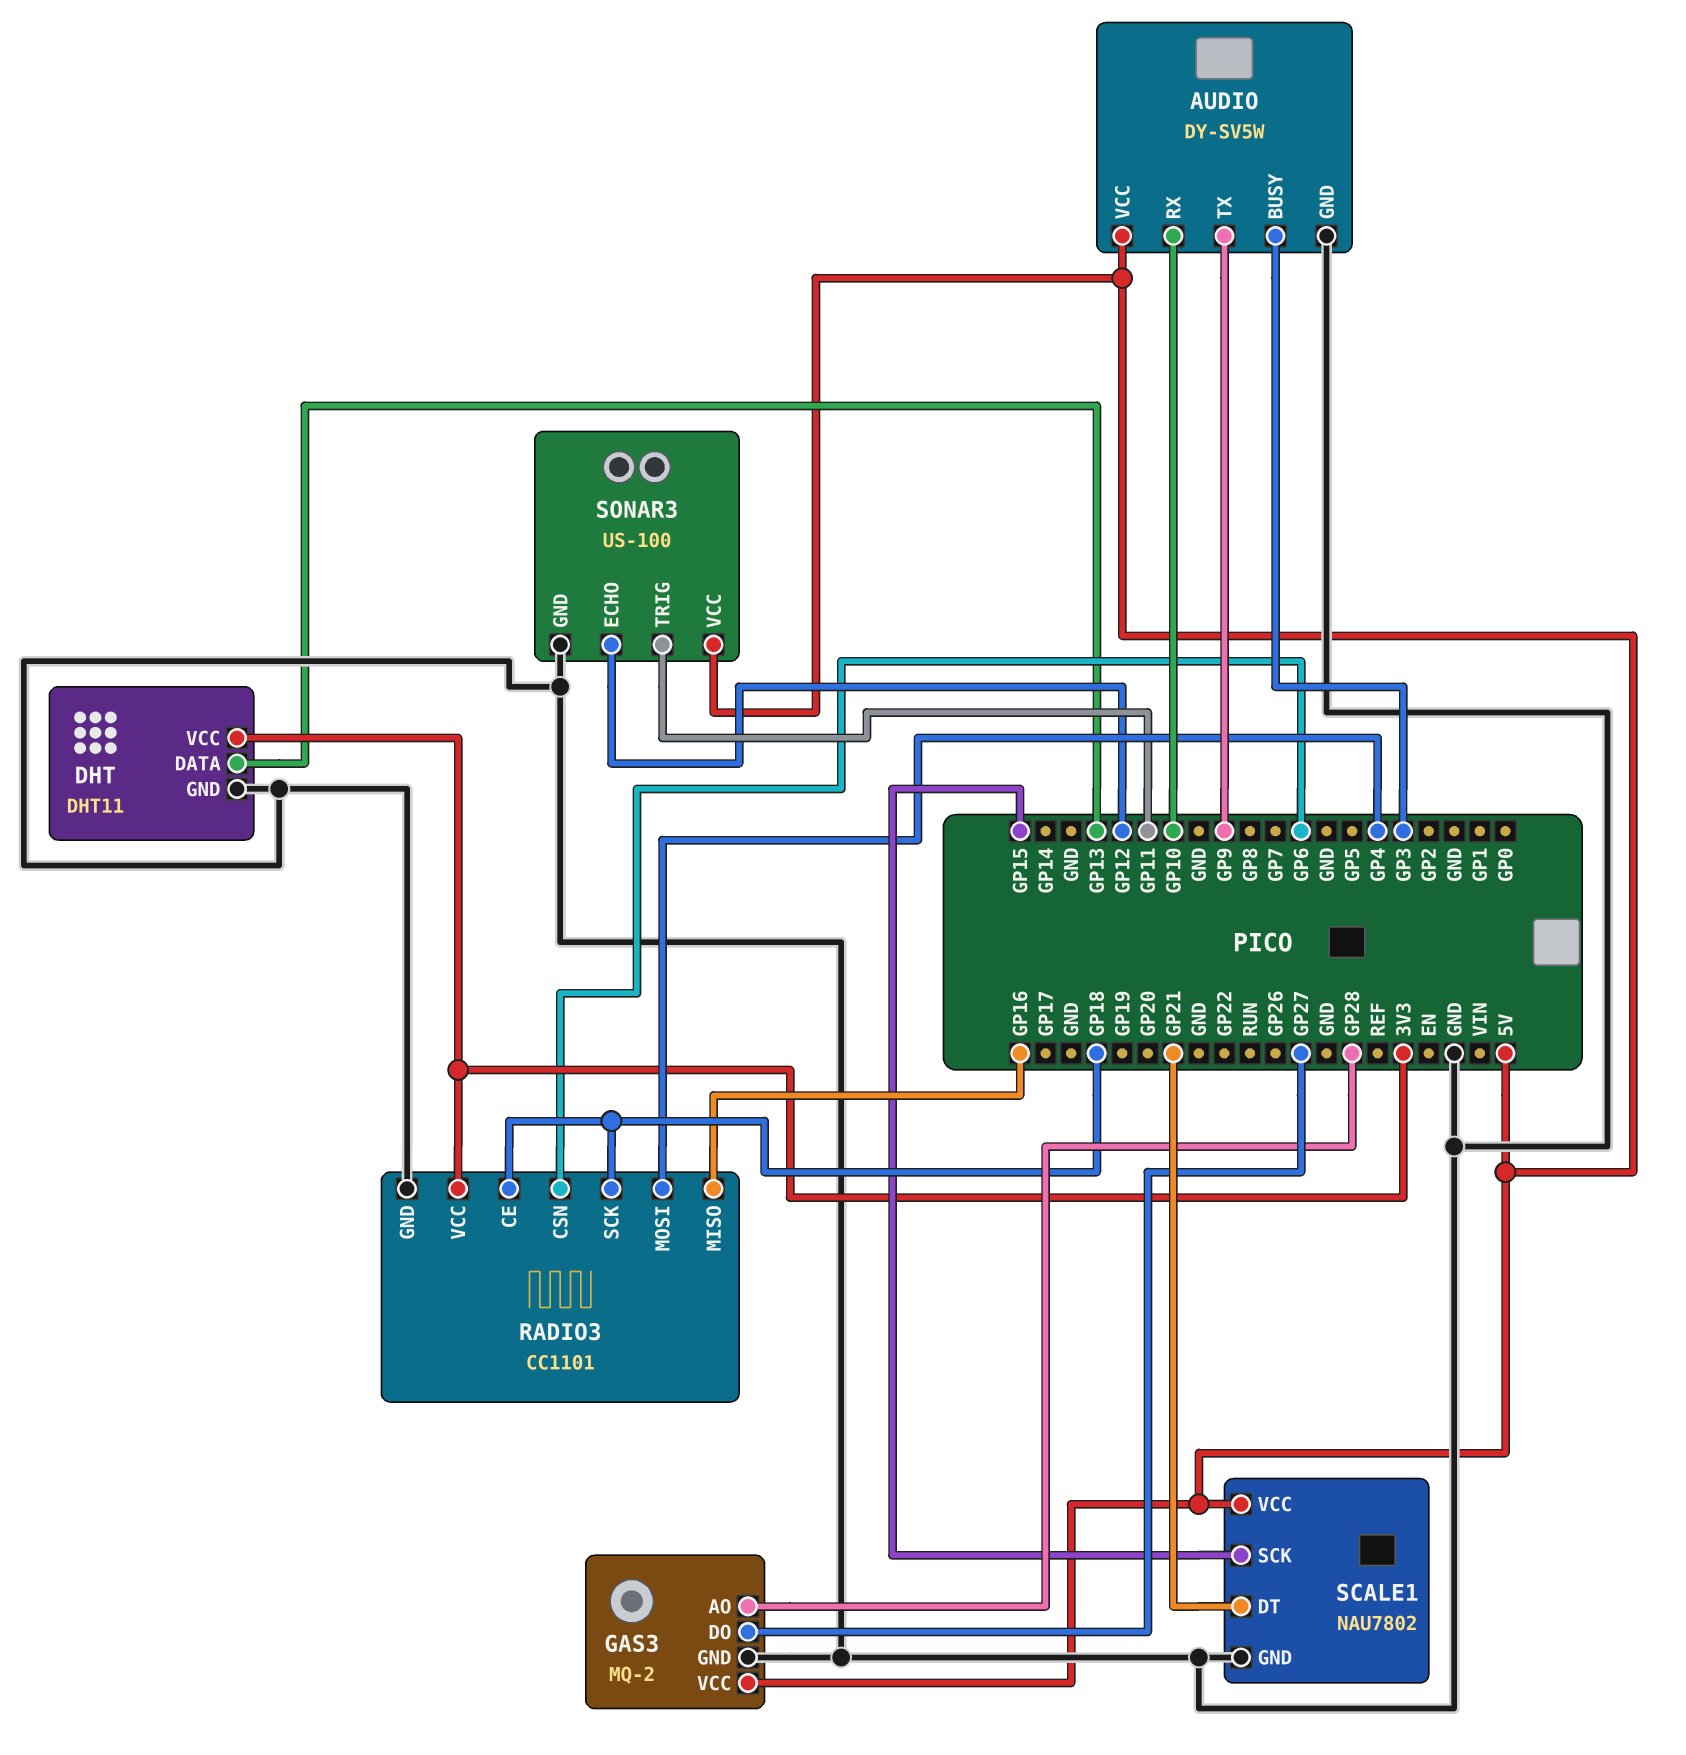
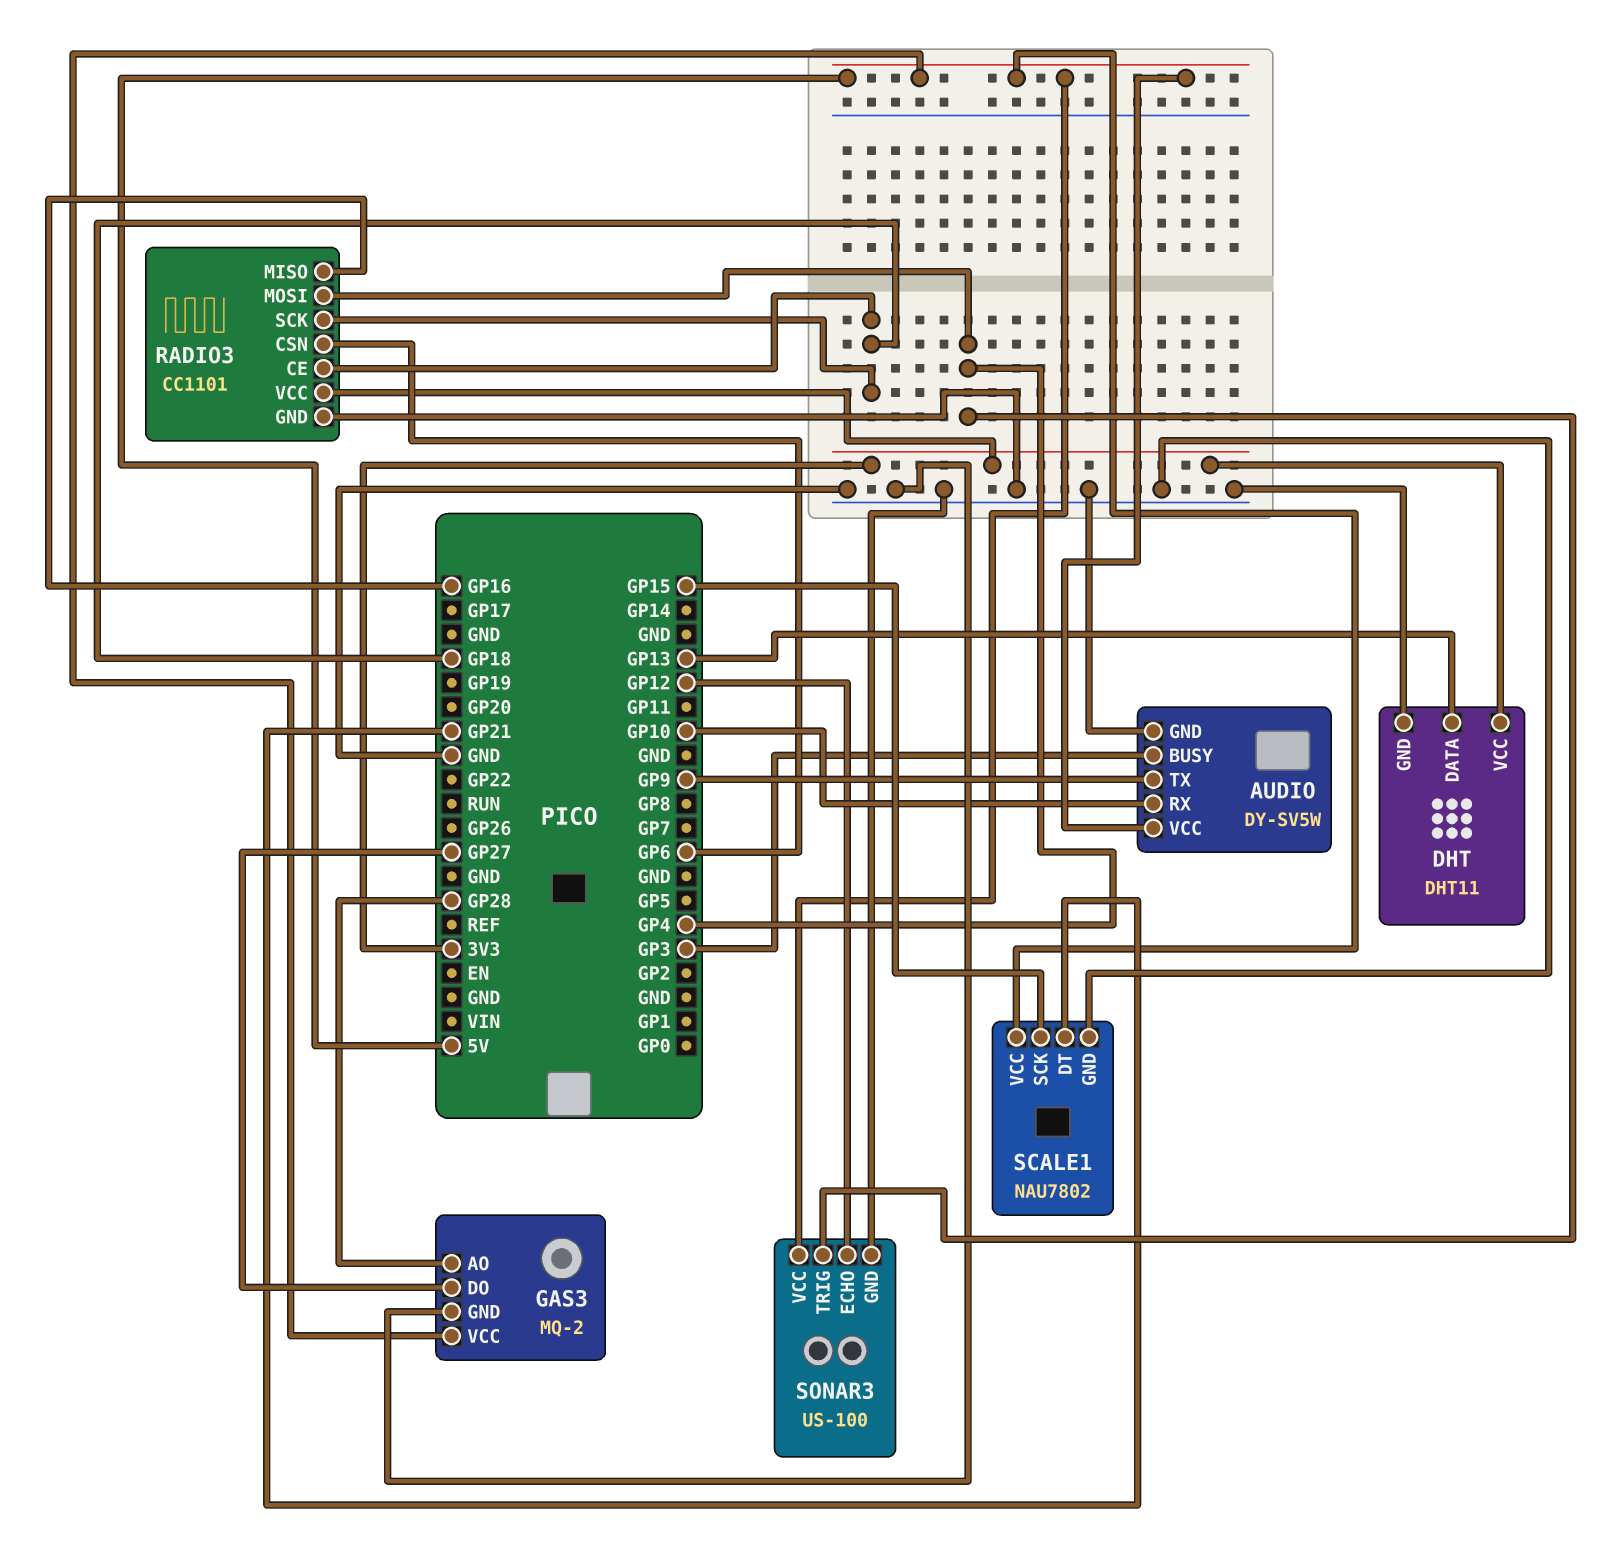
SONAR3 pin TRIG: GP11 -> GP4

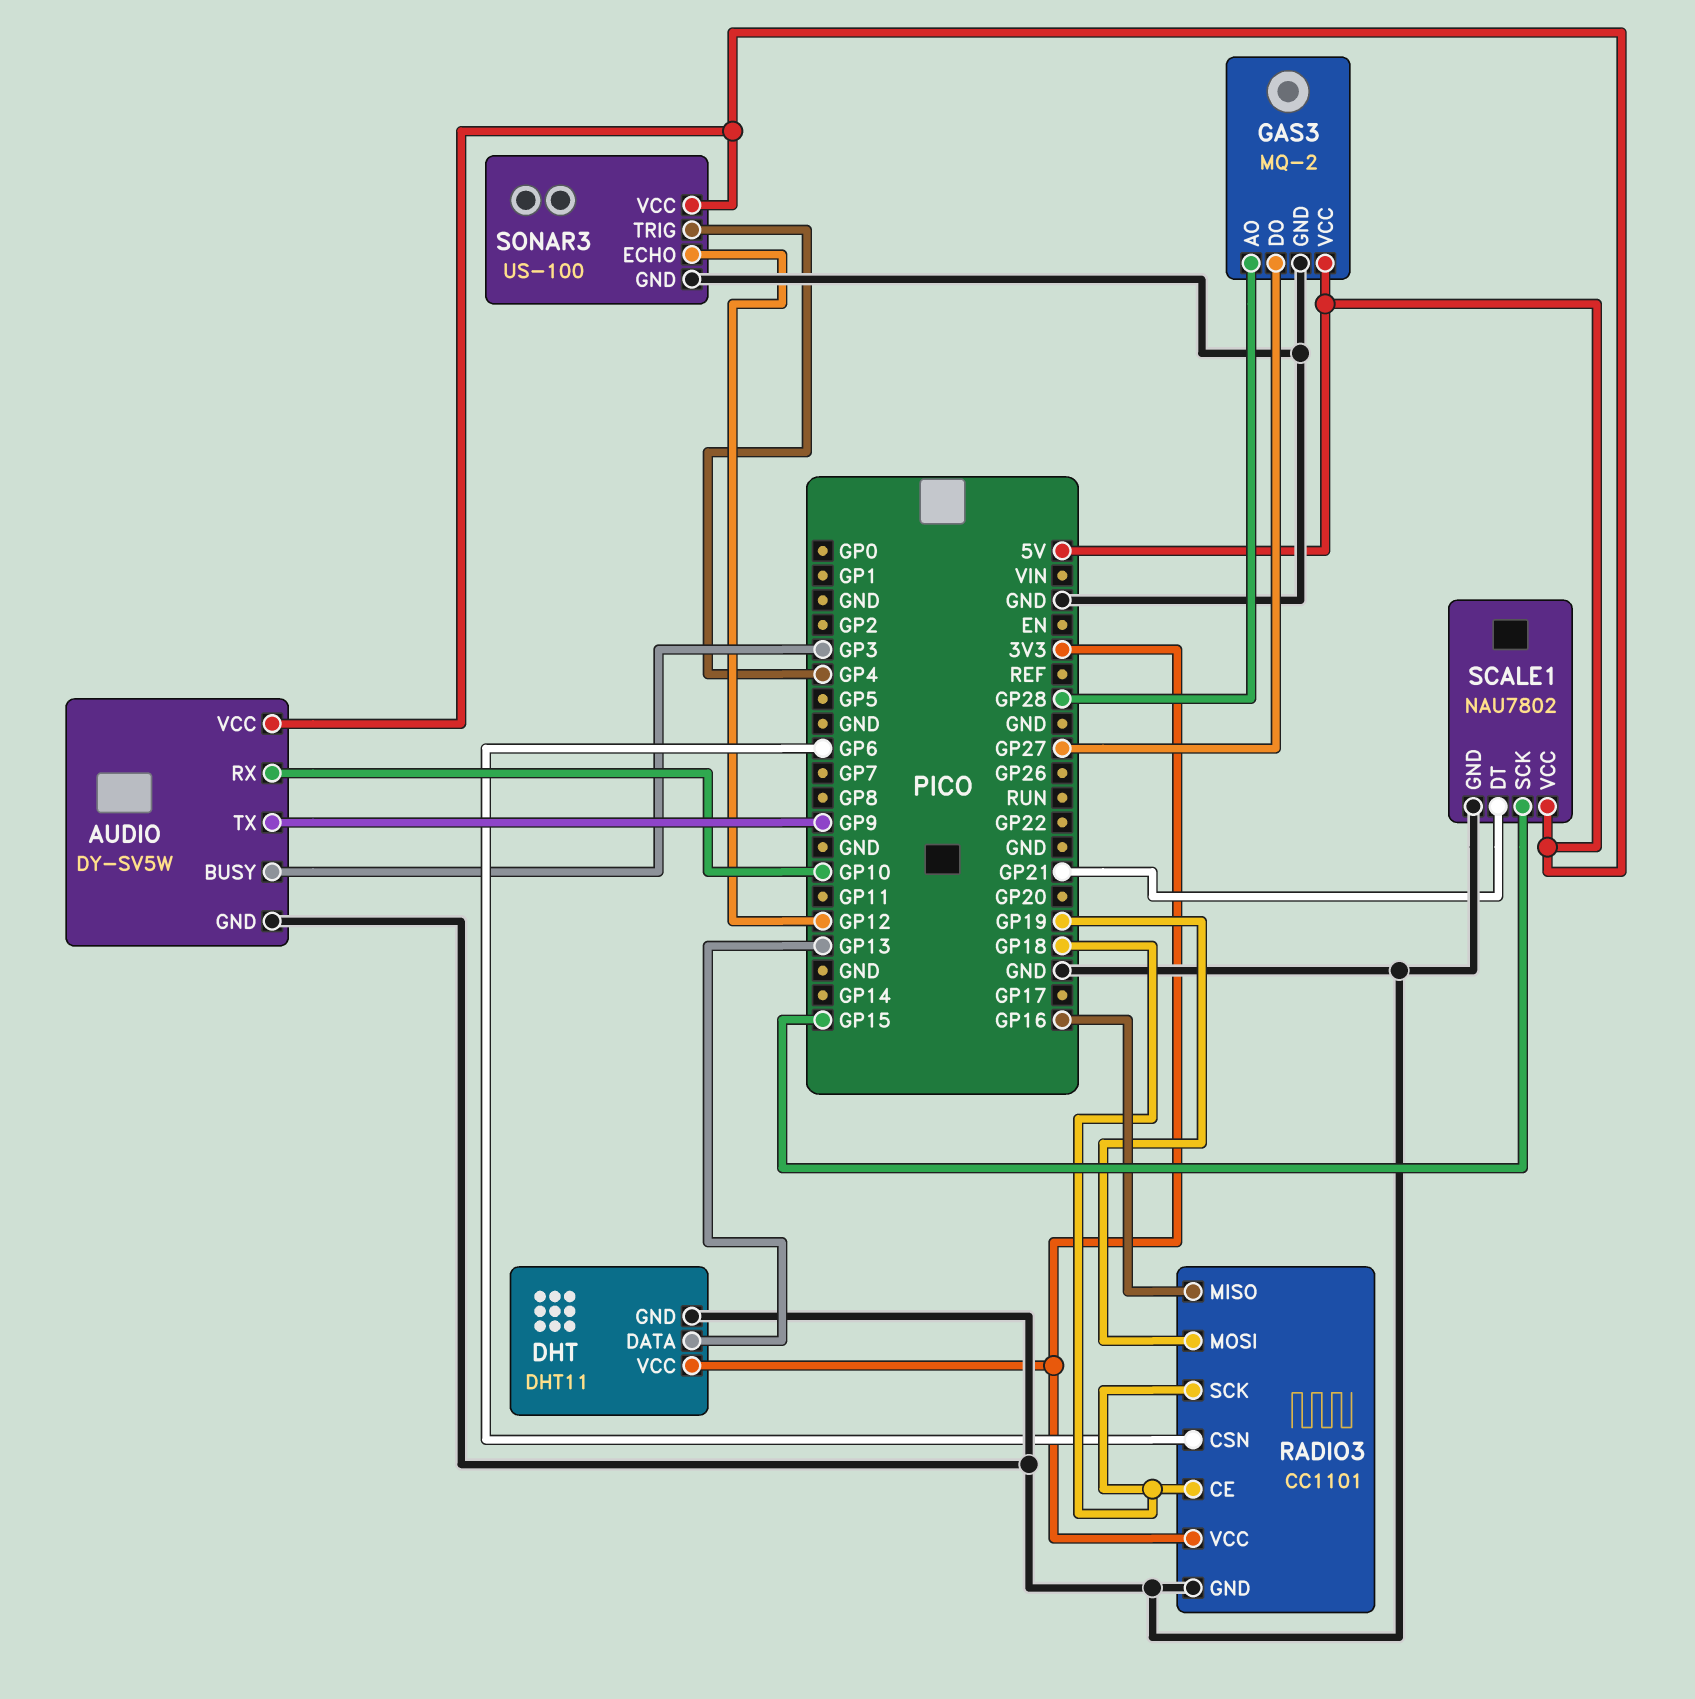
RADIO3 pin MOSI: GP4 -> GP19

